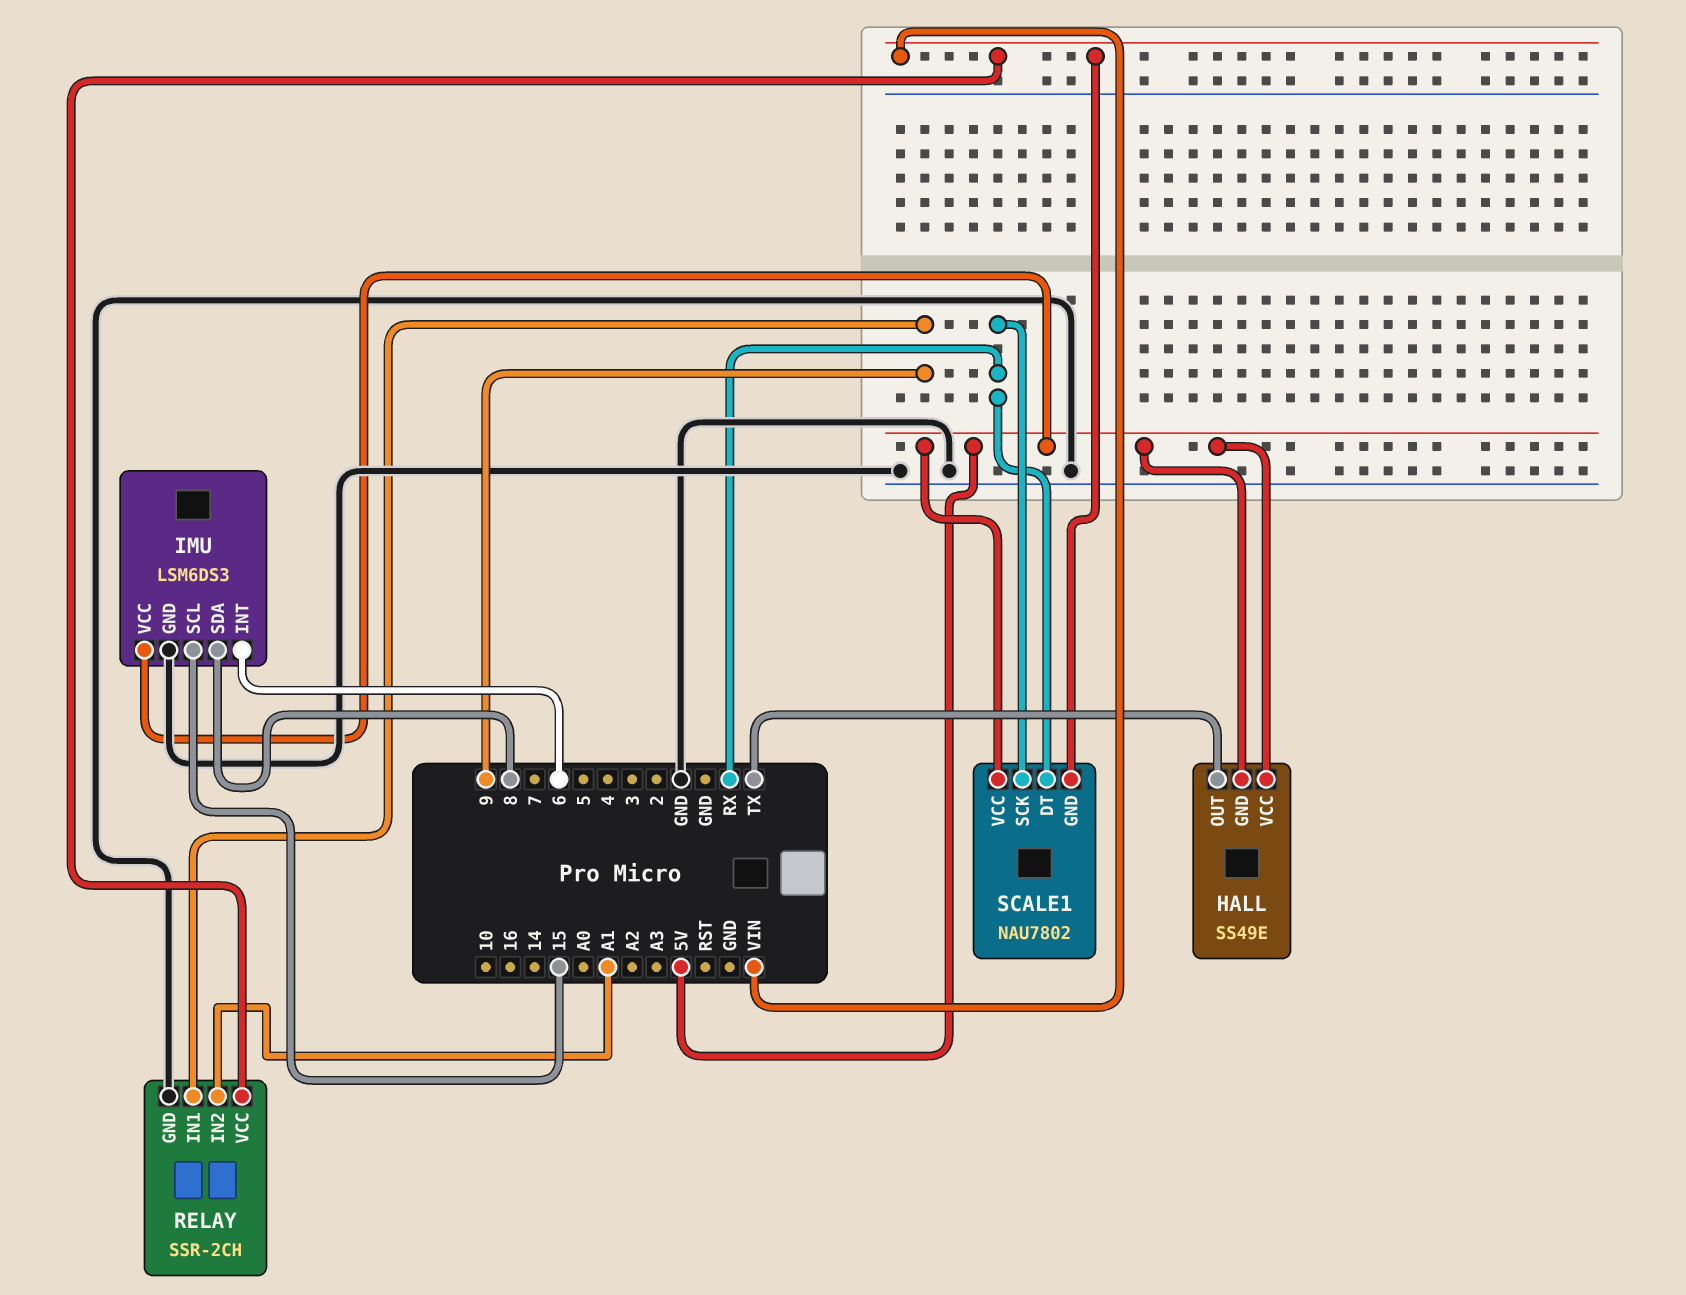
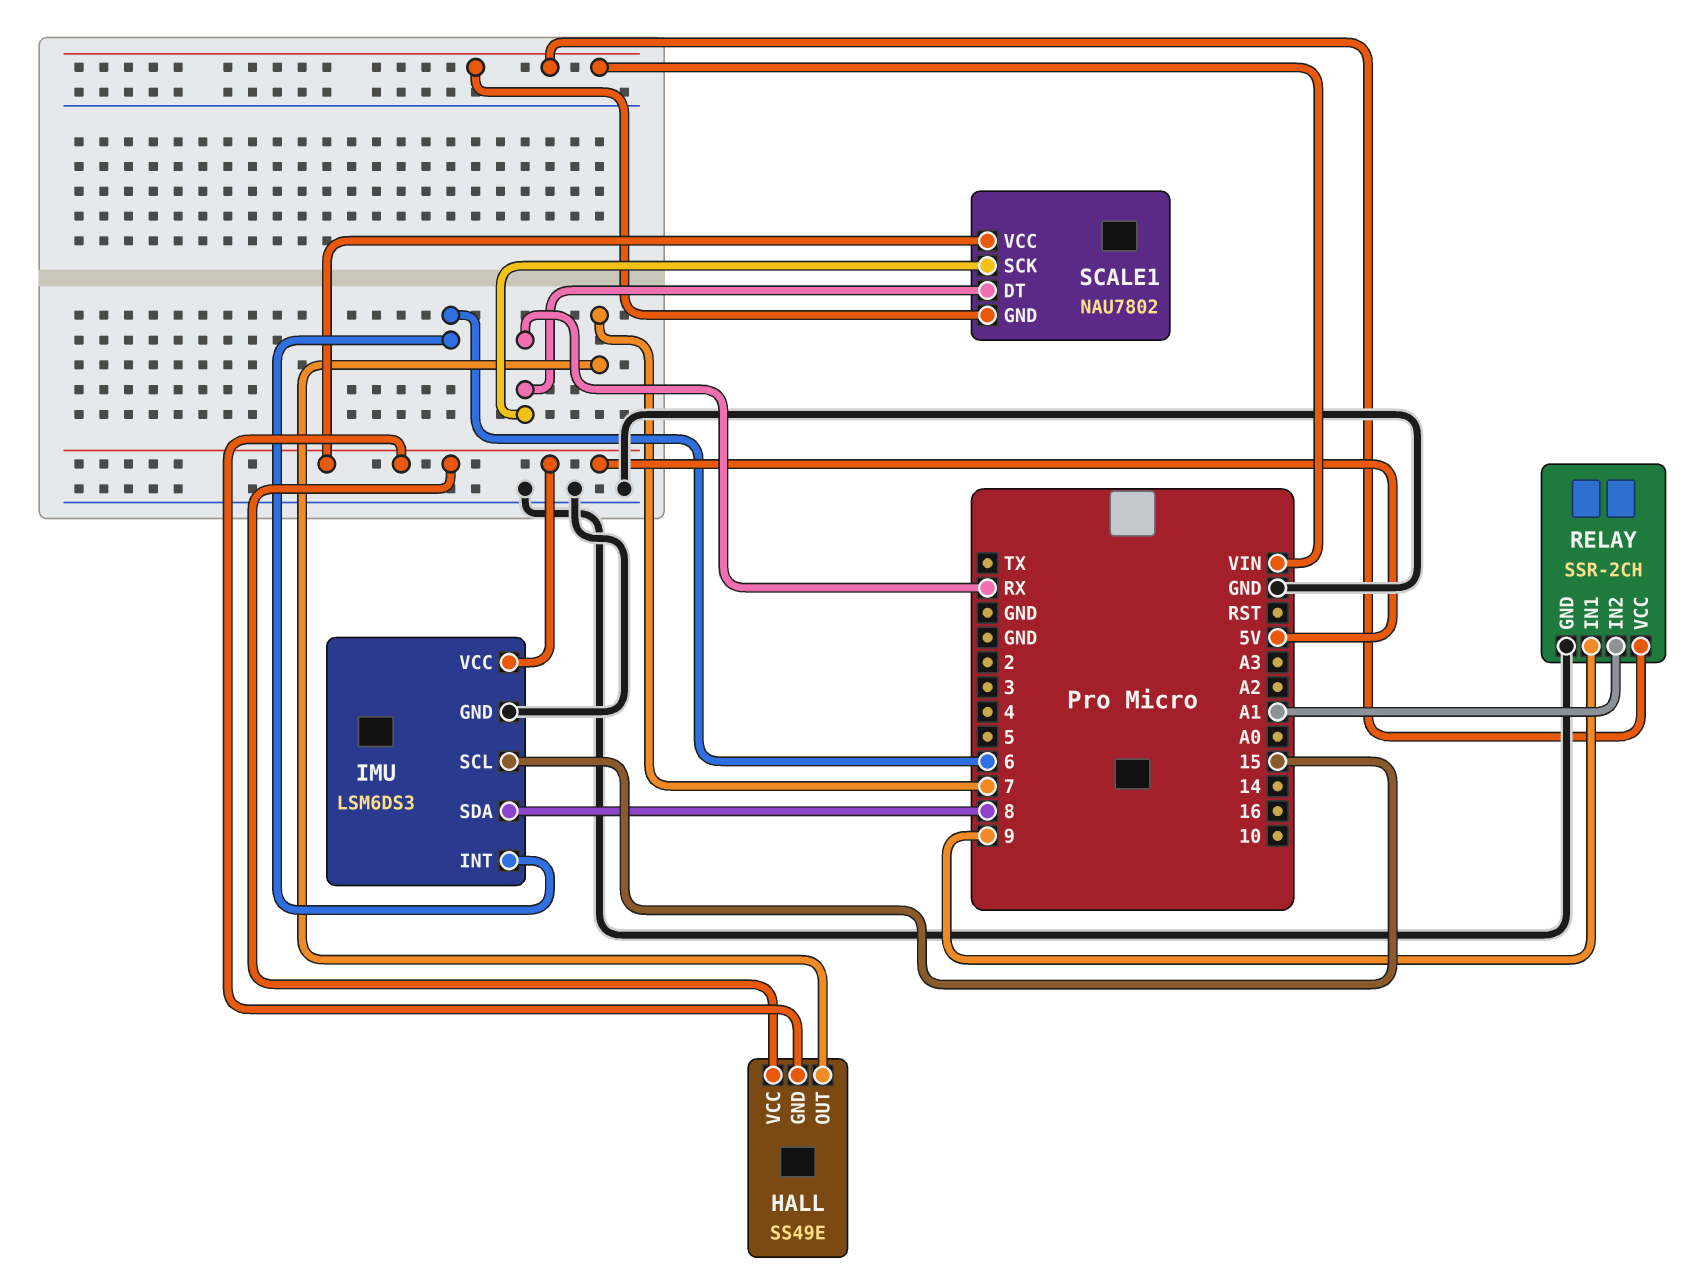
HALL pin OUT: TX -> 7

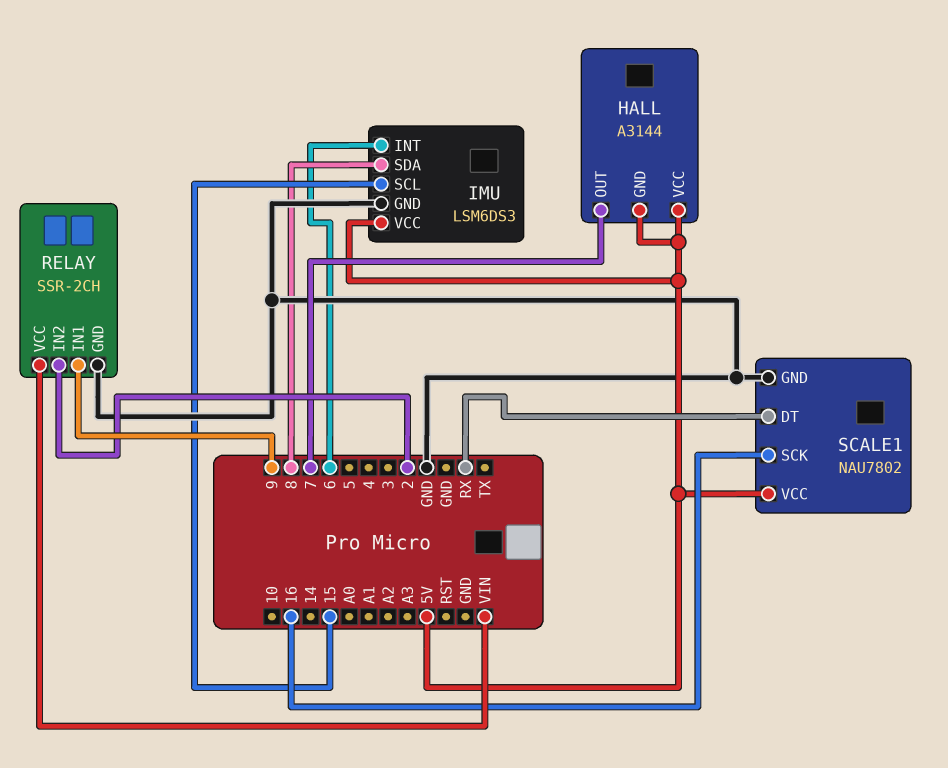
HALL: SS49E -> A3144
RELAY pin IN2: A1 -> 2
SCALE1 pin GND: VIN -> GND
SCALE1 pin SCK: RX -> 16

